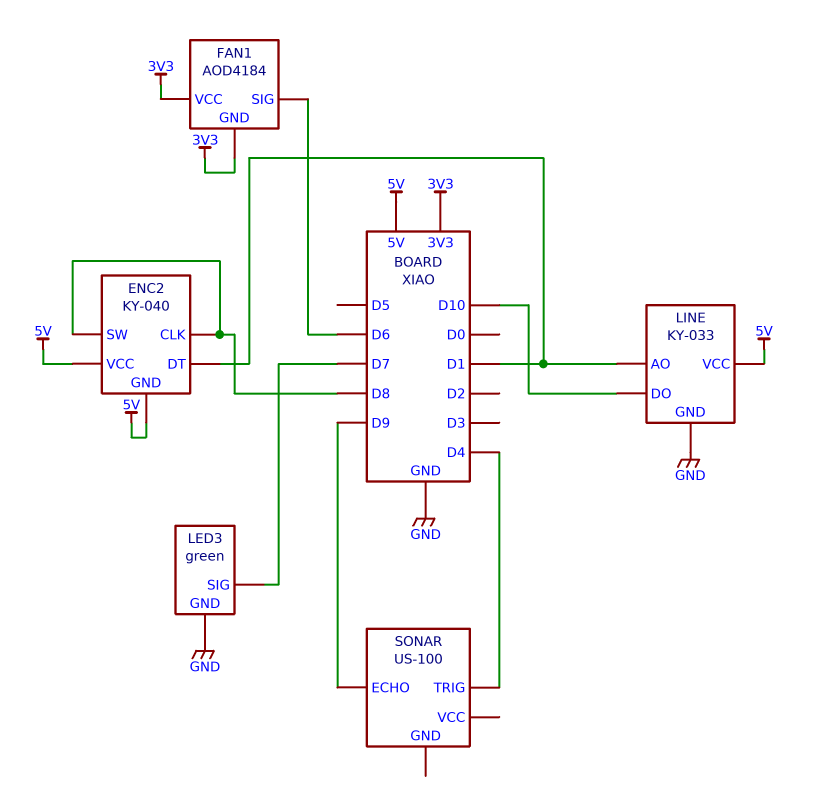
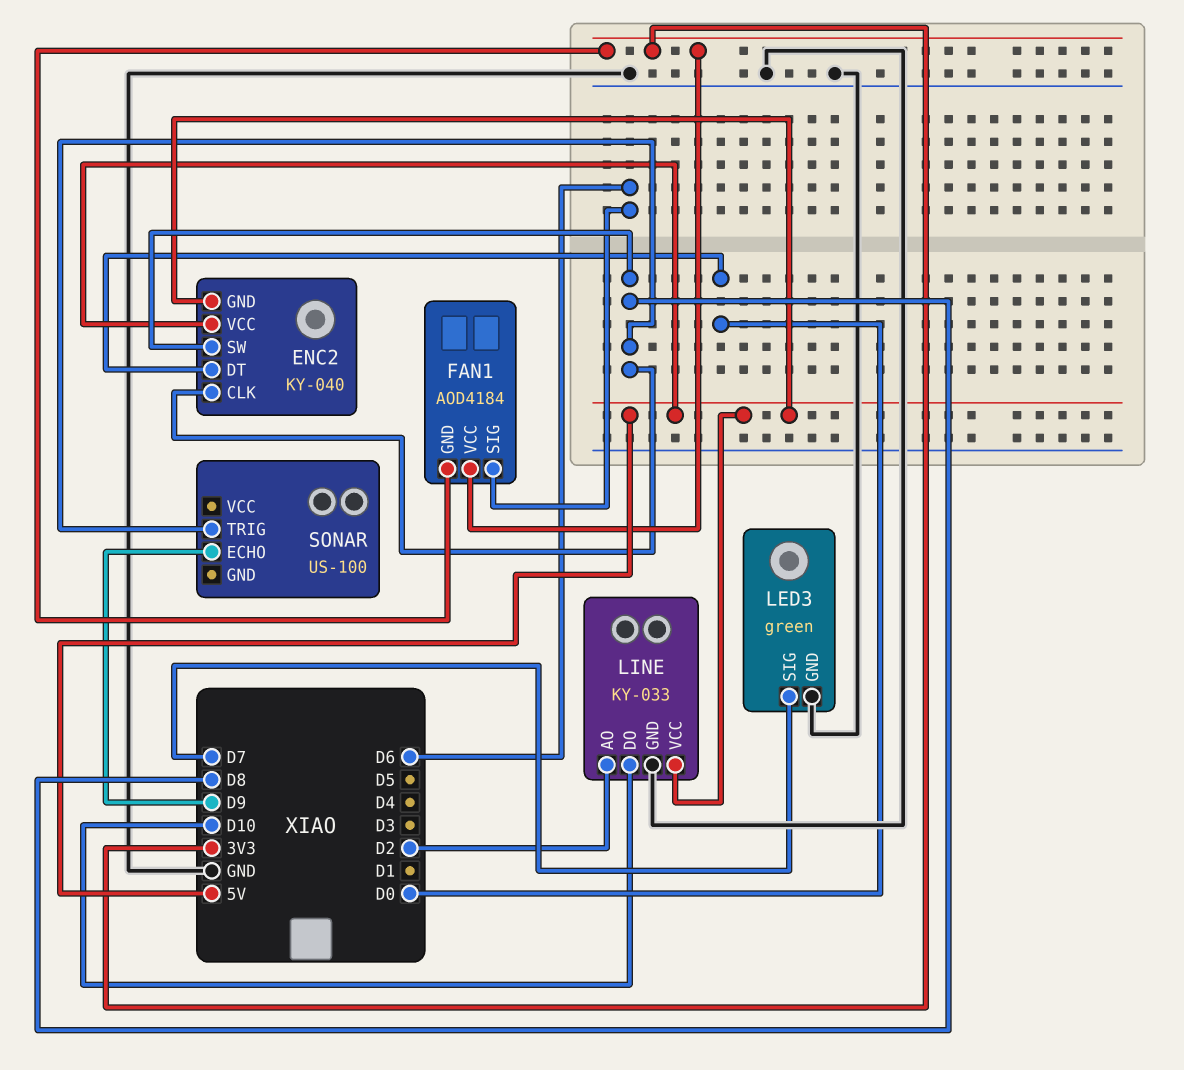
ENC2 pin DT: D1 -> D0
LINE pin AO: D1 -> D2
SONAR pin TRIG: D4 -> D8

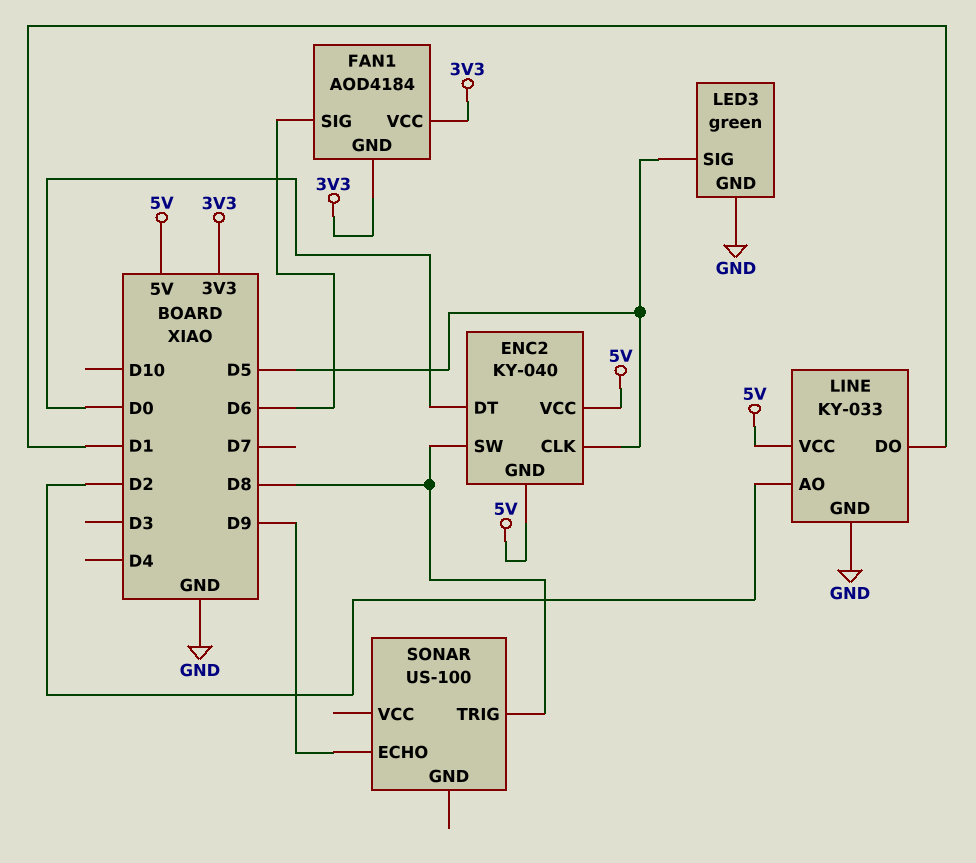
ENC2 pin CLK: D8 -> D5
LED3 pin SIG: D7 -> D5
LINE pin DO: D10 -> D1

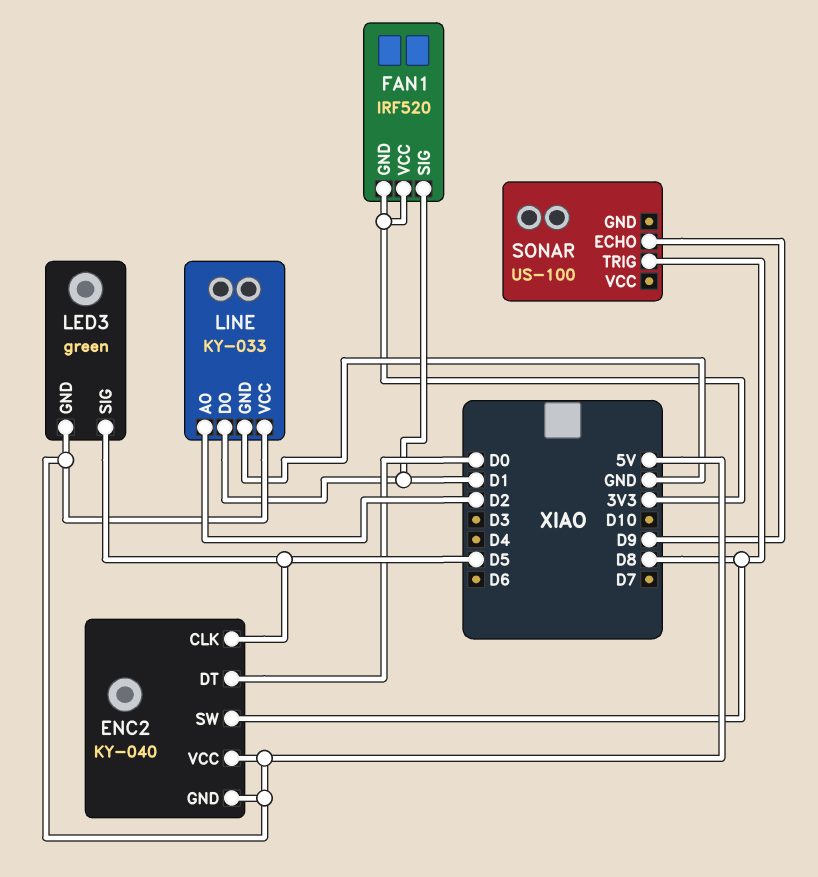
FAN1: AOD4184 -> IRF520
FAN1 pin SIG: D6 -> D1
LED3 pin GND: GND -> 5V

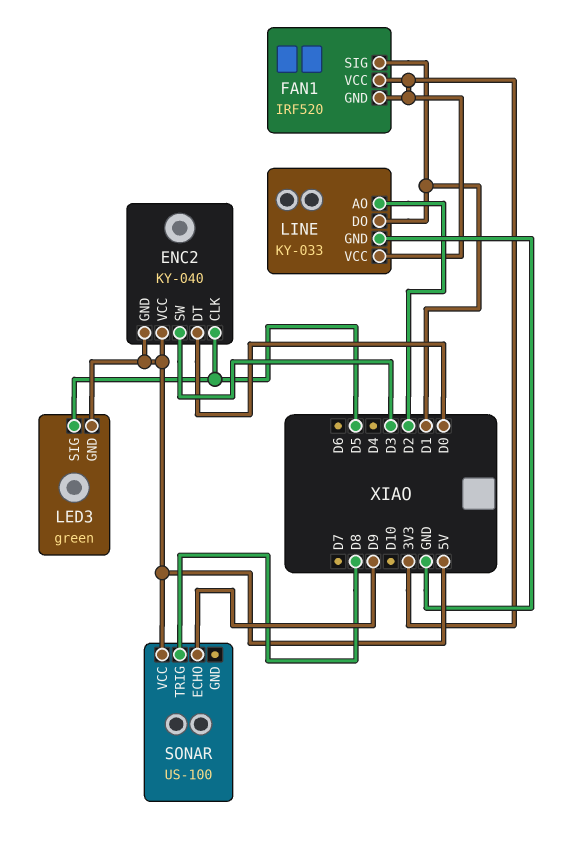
ENC2 pin SW: D8 -> D3
LINE pin VCC: 5V -> 3V3
SONAR pin VCC: none -> 5V

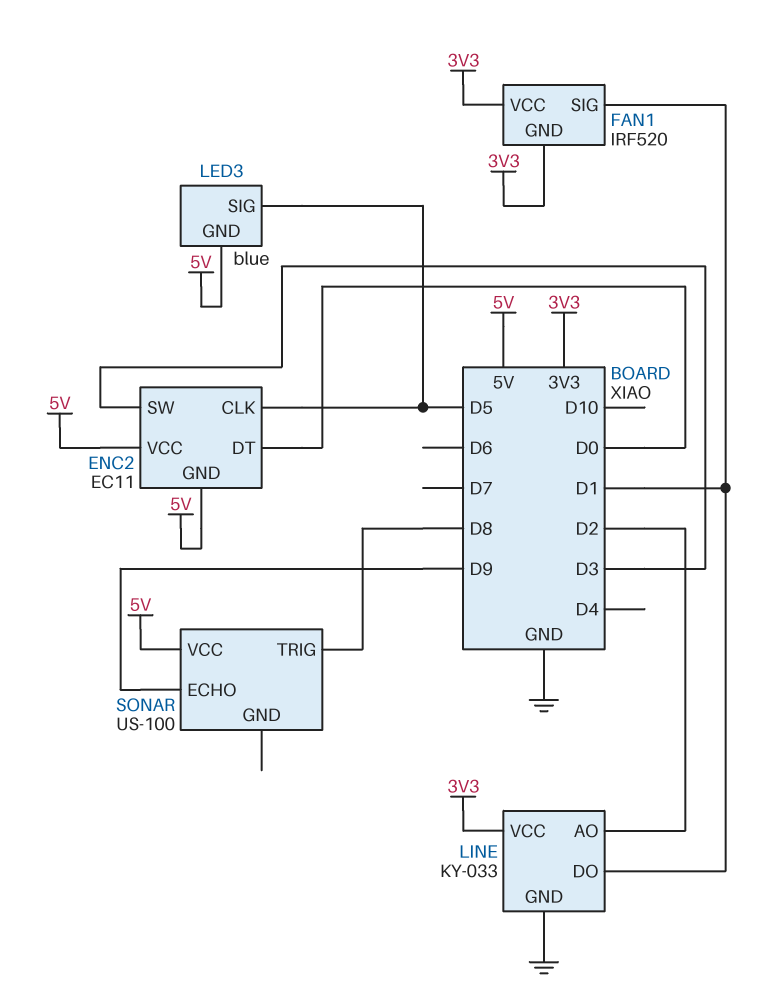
ENC2: KY-040 -> EC11
LED3: green -> blue

